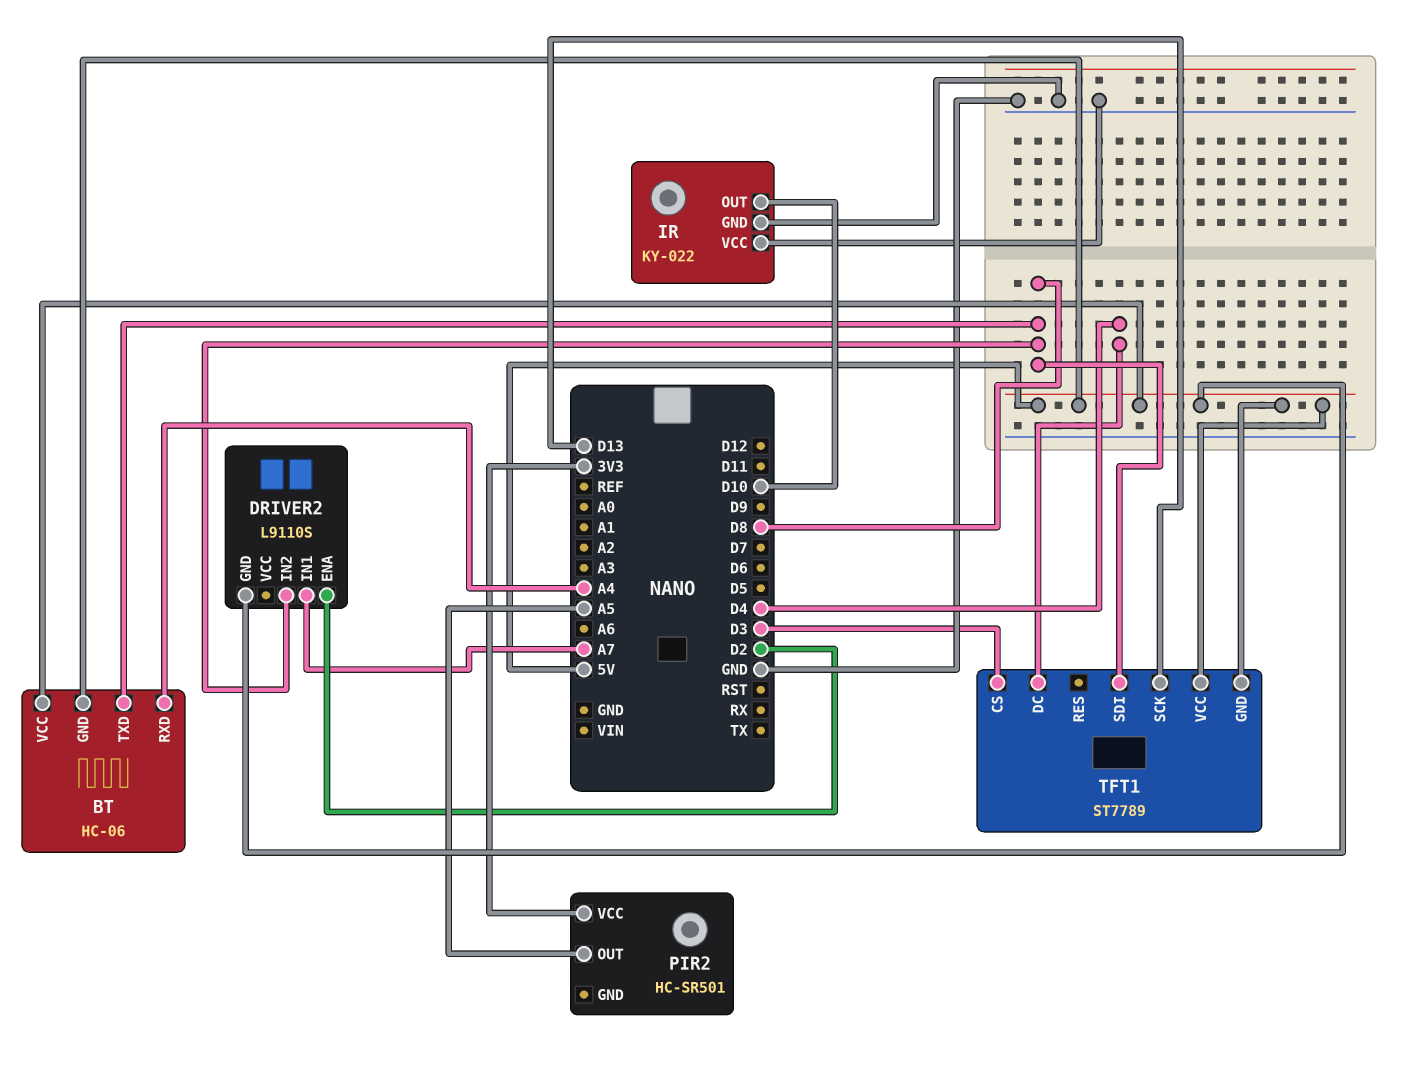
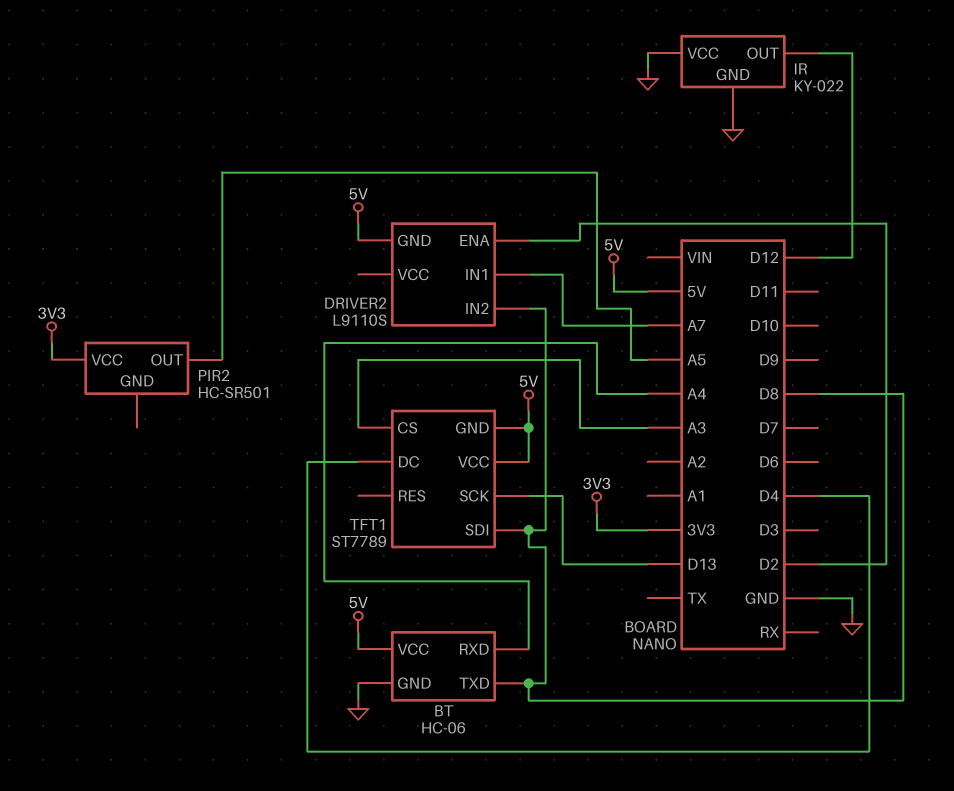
BT pin GND: 5V -> GND
IR pin OUT: D10 -> D12
TFT1 pin CS: D3 -> A3

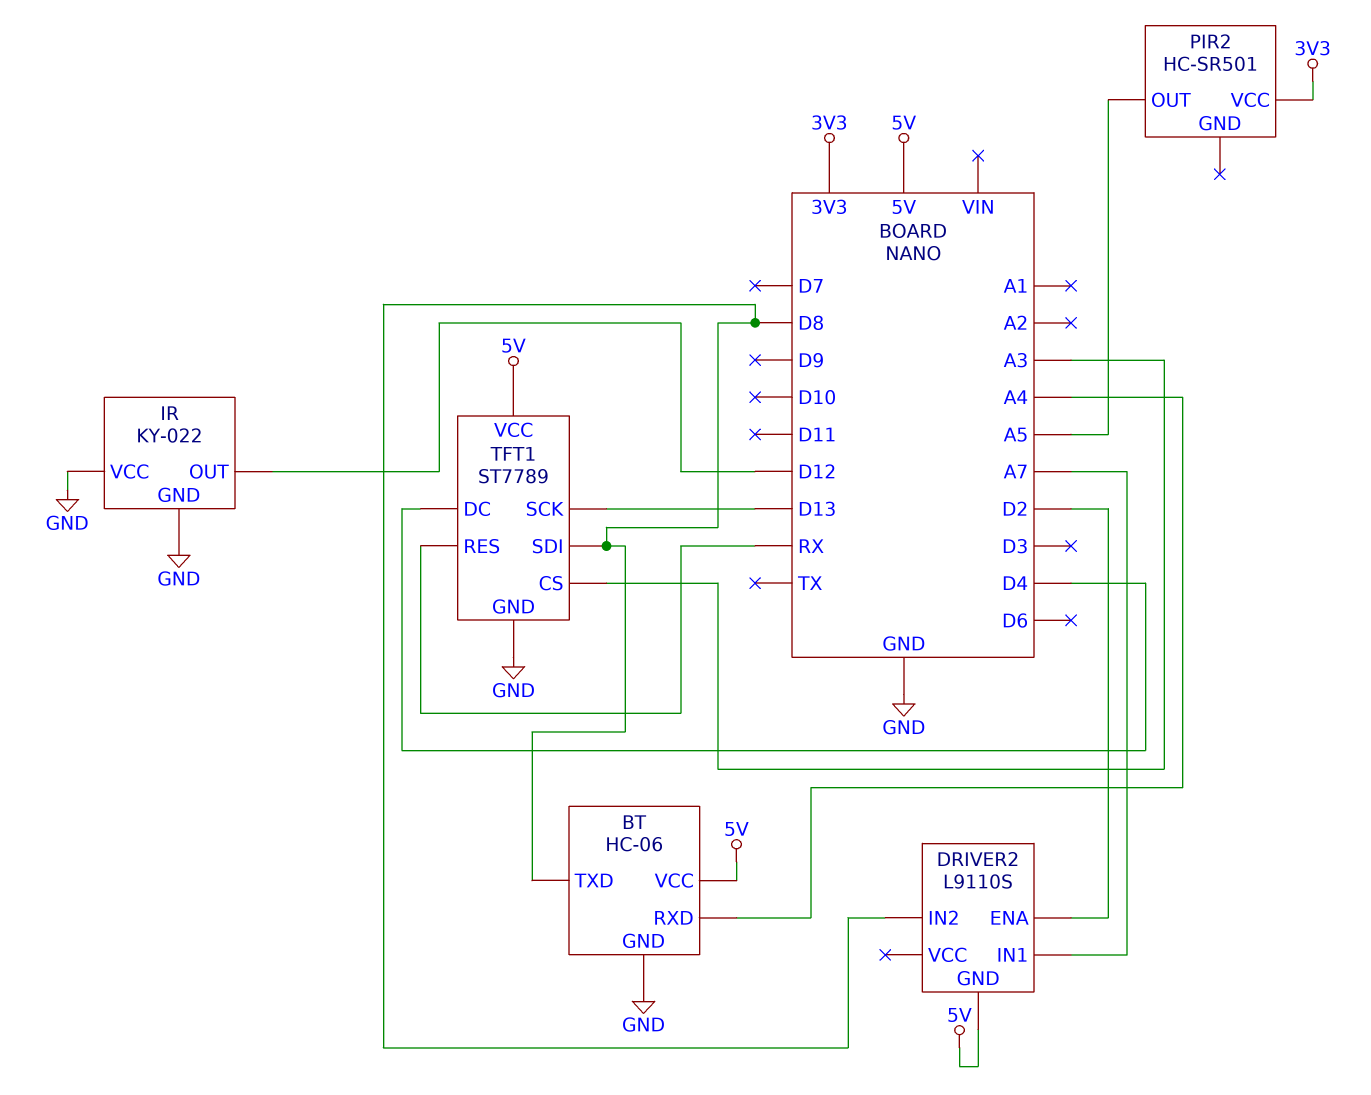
TFT1 pin GND: 5V -> GND
TFT1 pin RES: none -> RX

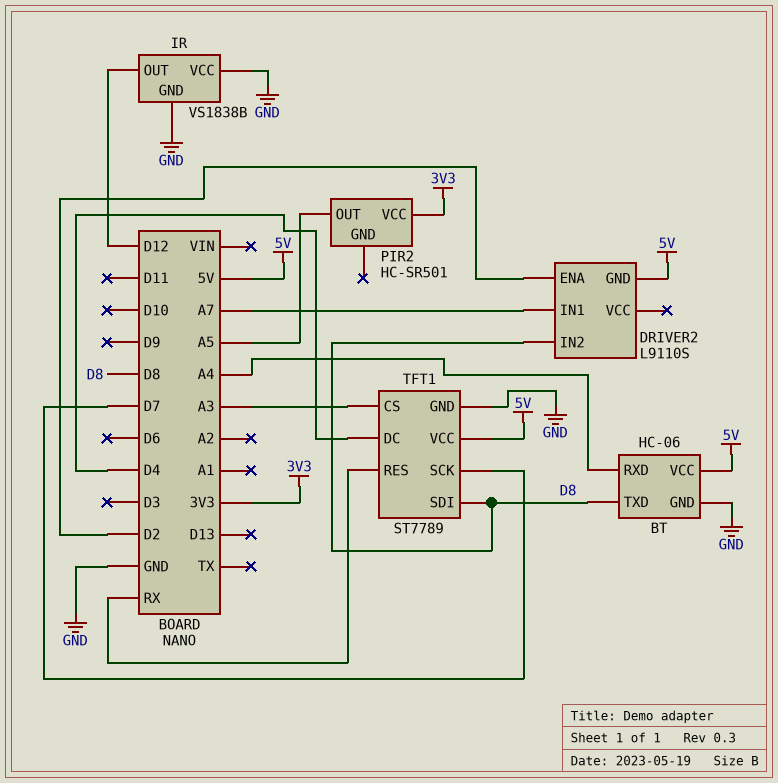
IR: KY-022 -> VS1838B
TFT1 pin SCK: D13 -> D7

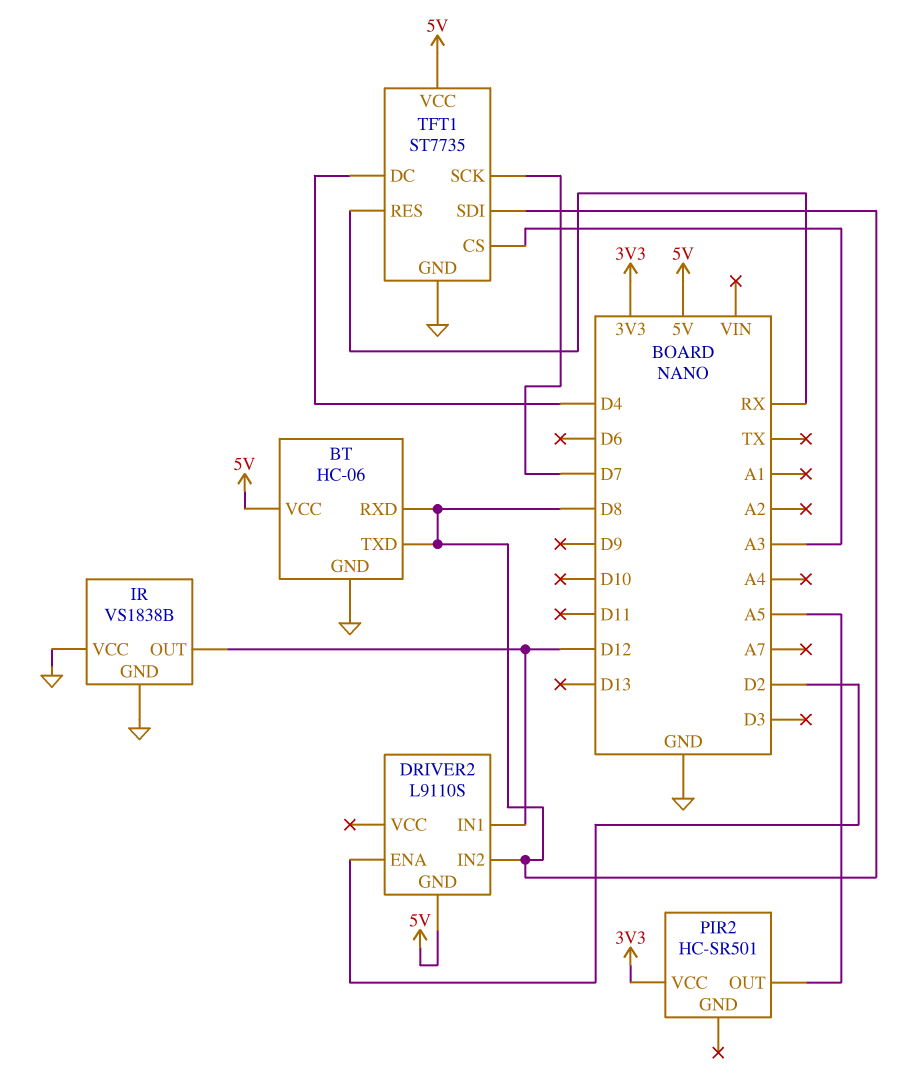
BT pin RXD: A4 -> D8
DRIVER2 pin IN1: A7 -> D12
TFT1: ST7789 -> ST7735

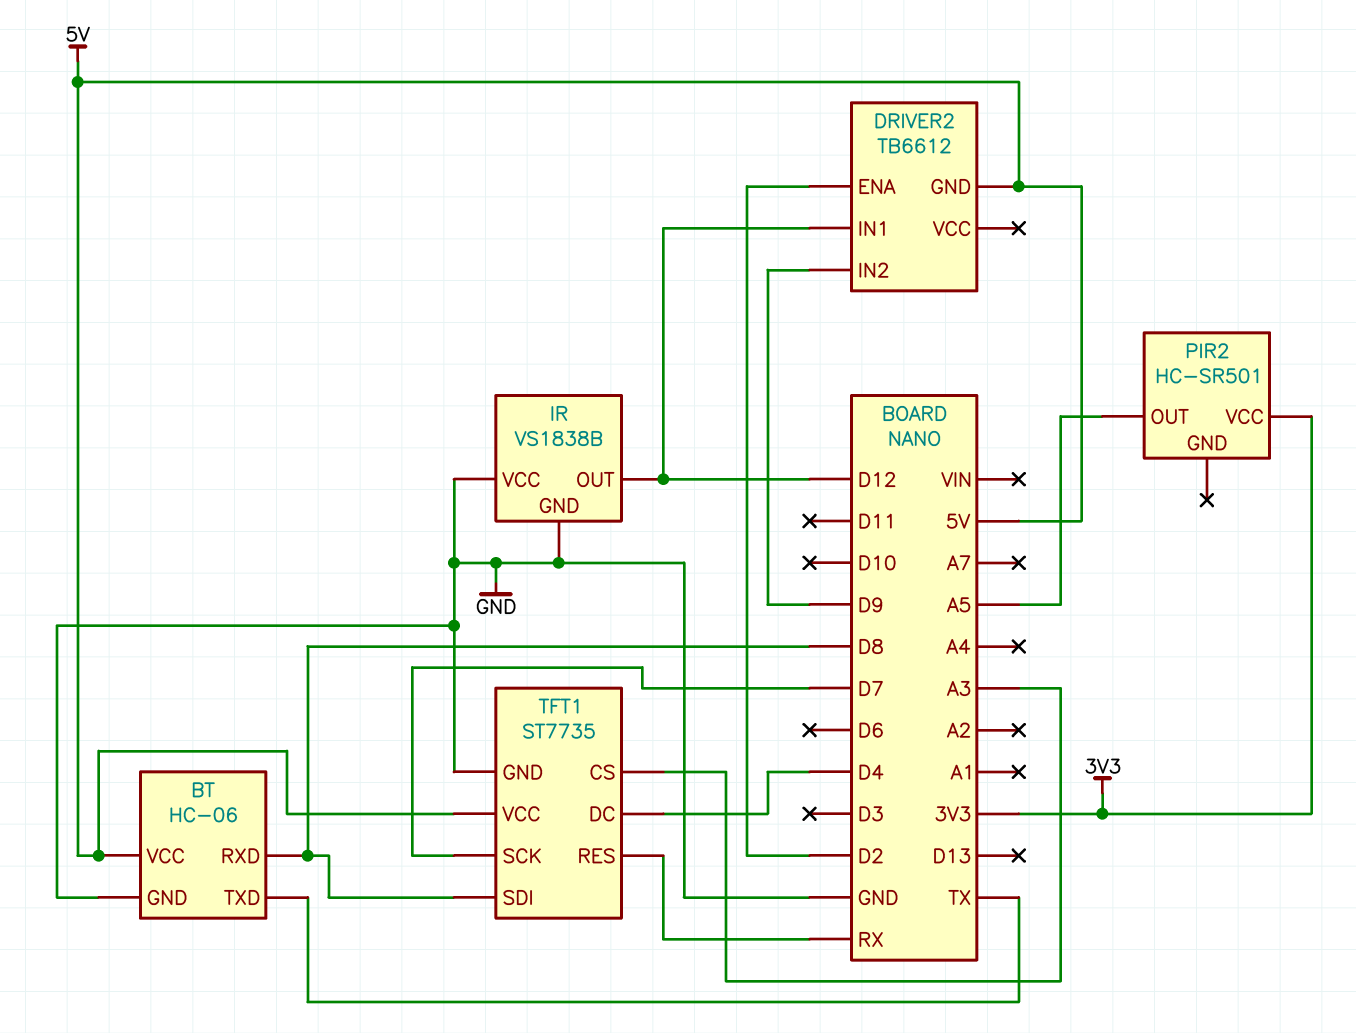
BT pin TXD: D8 -> TX
DRIVER2: L9110S -> TB6612
DRIVER2 pin IN2: D8 -> D9

